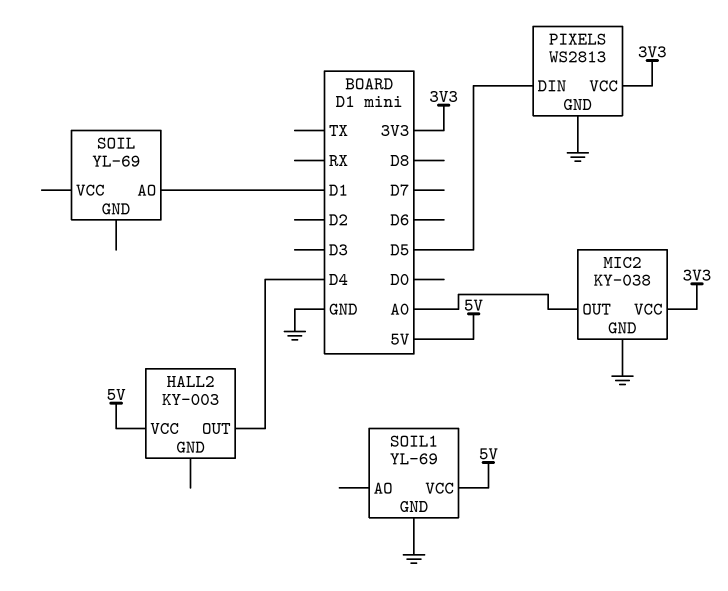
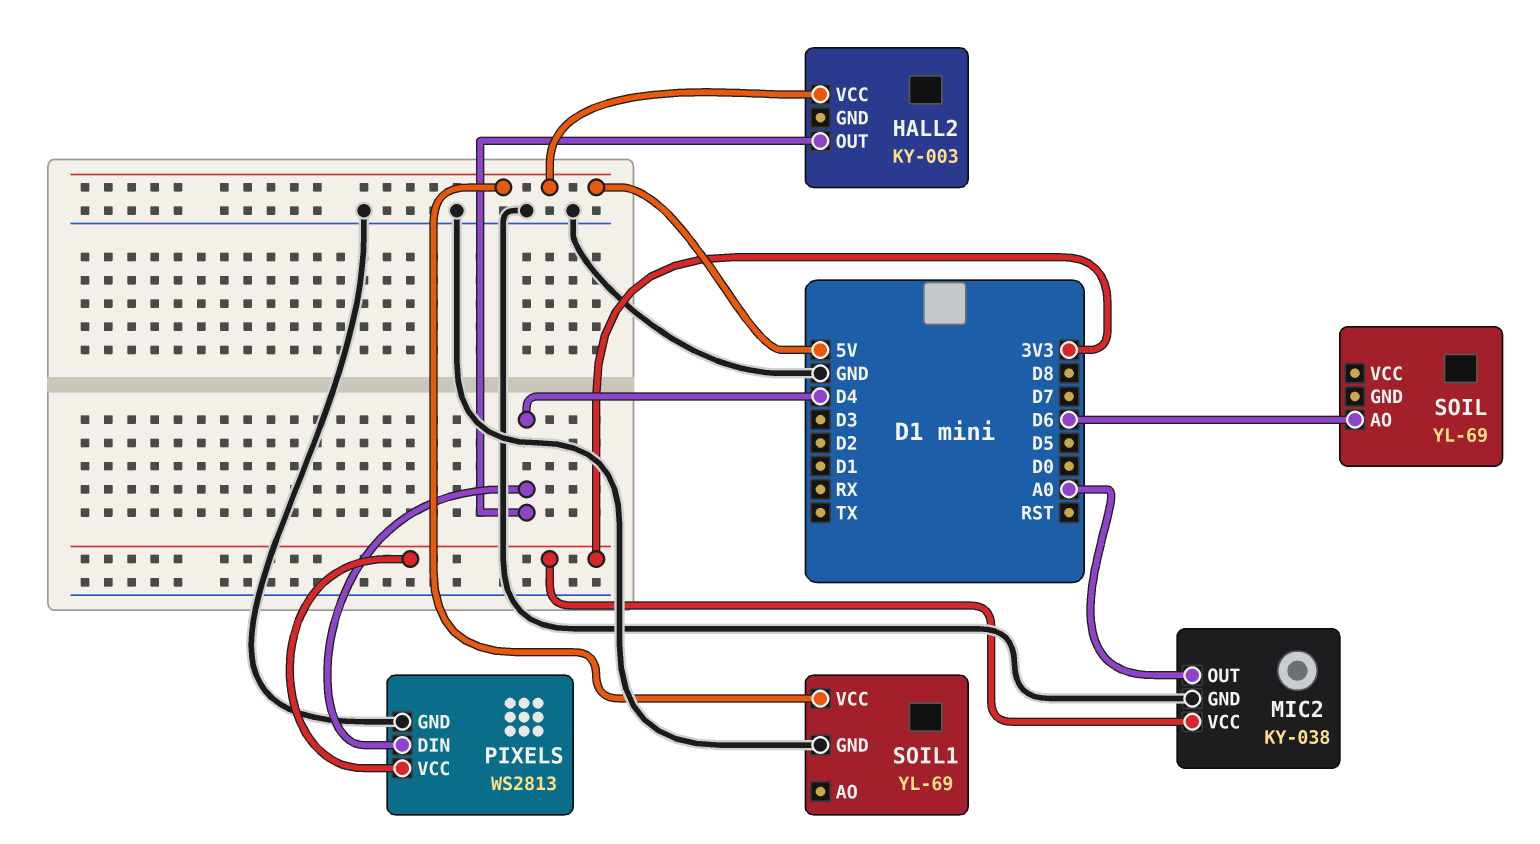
PIXELS pin DIN: D5 -> D4
SOIL pin AO: D1 -> D6

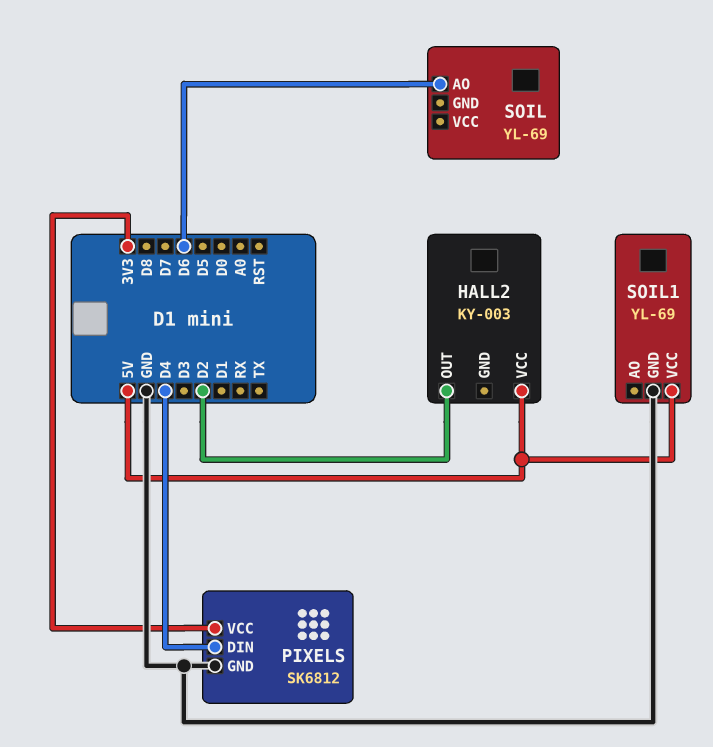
HALL2 pin OUT: D4 -> D2
MIC2: KY-038 -> none
MIC2 pin GND: GND -> none
MIC2 pin OUT: A0 -> none
MIC2 pin VCC: 3V3 -> none
PIXELS: WS2813 -> SK6812

